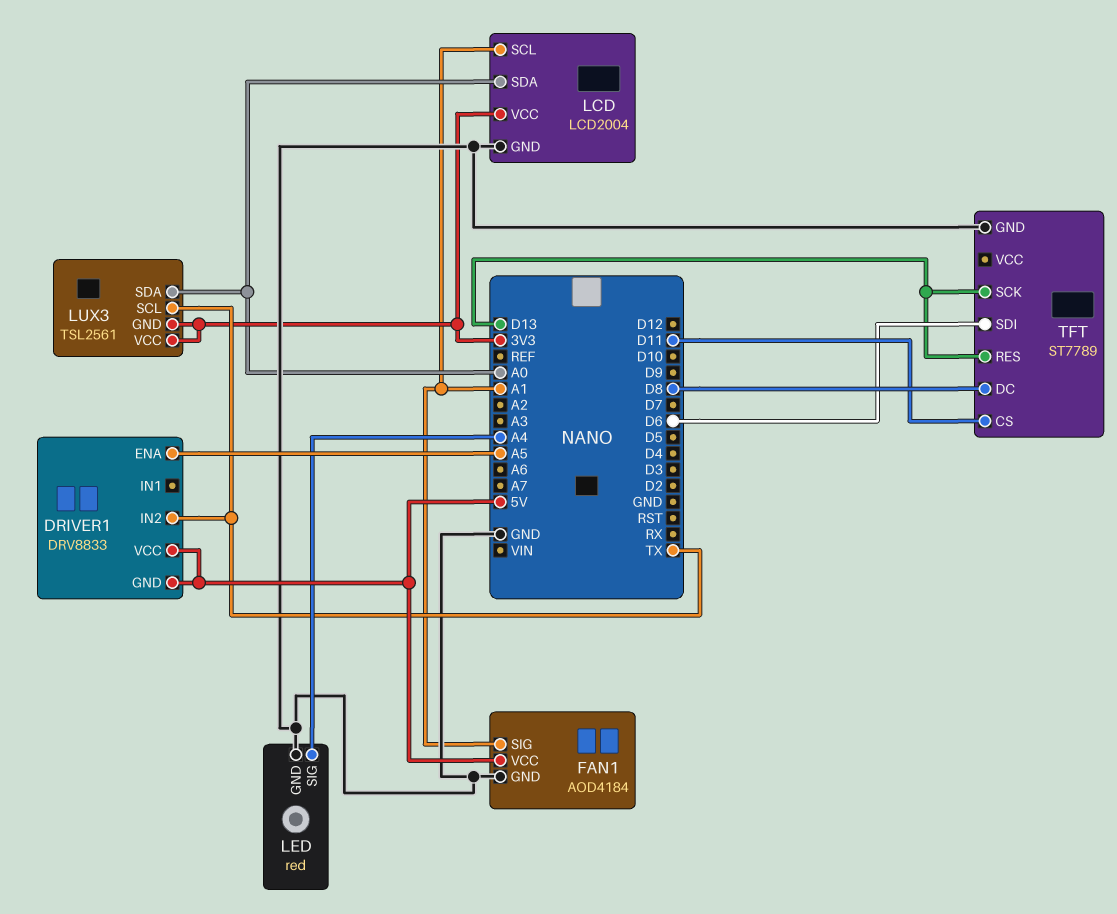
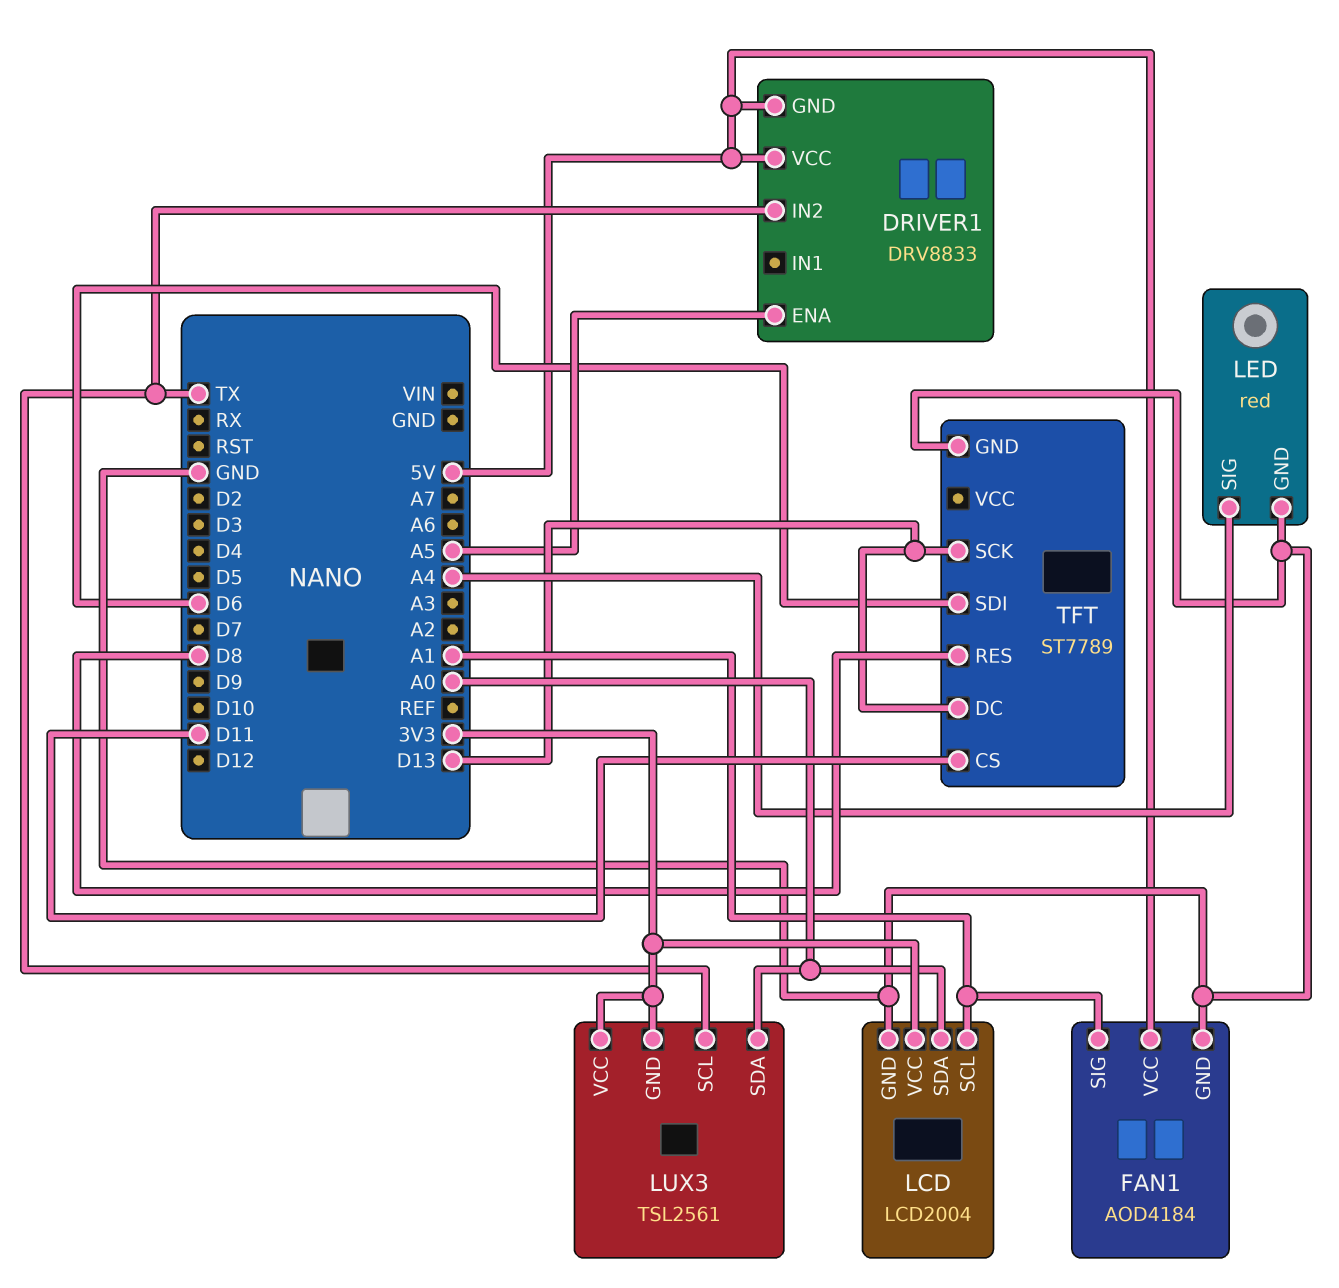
TFT pin DC: D8 -> D13
TFT pin RES: D13 -> D8

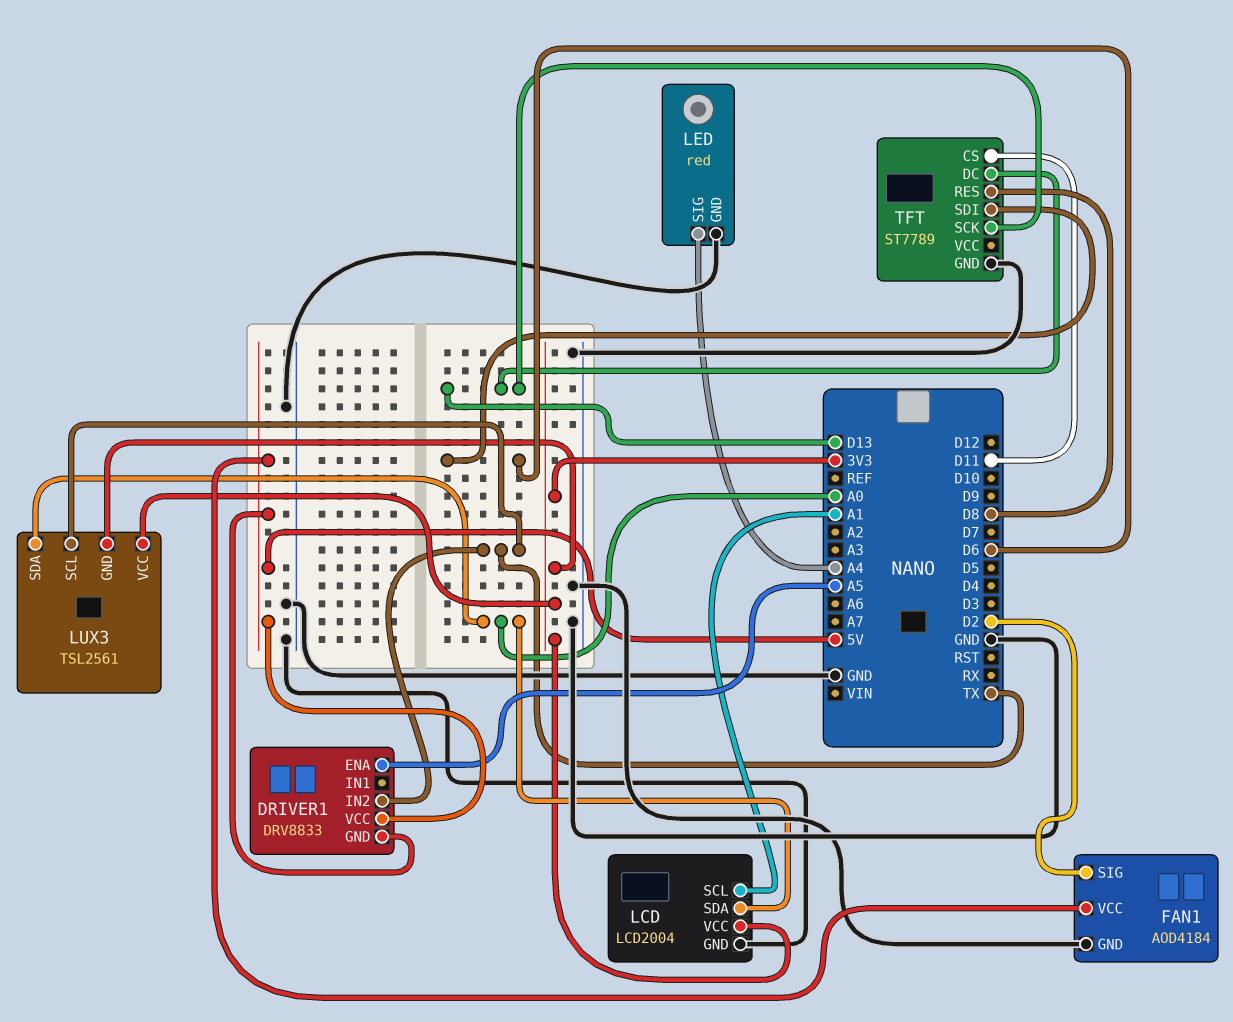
FAN1 pin SIG: A1 -> D2

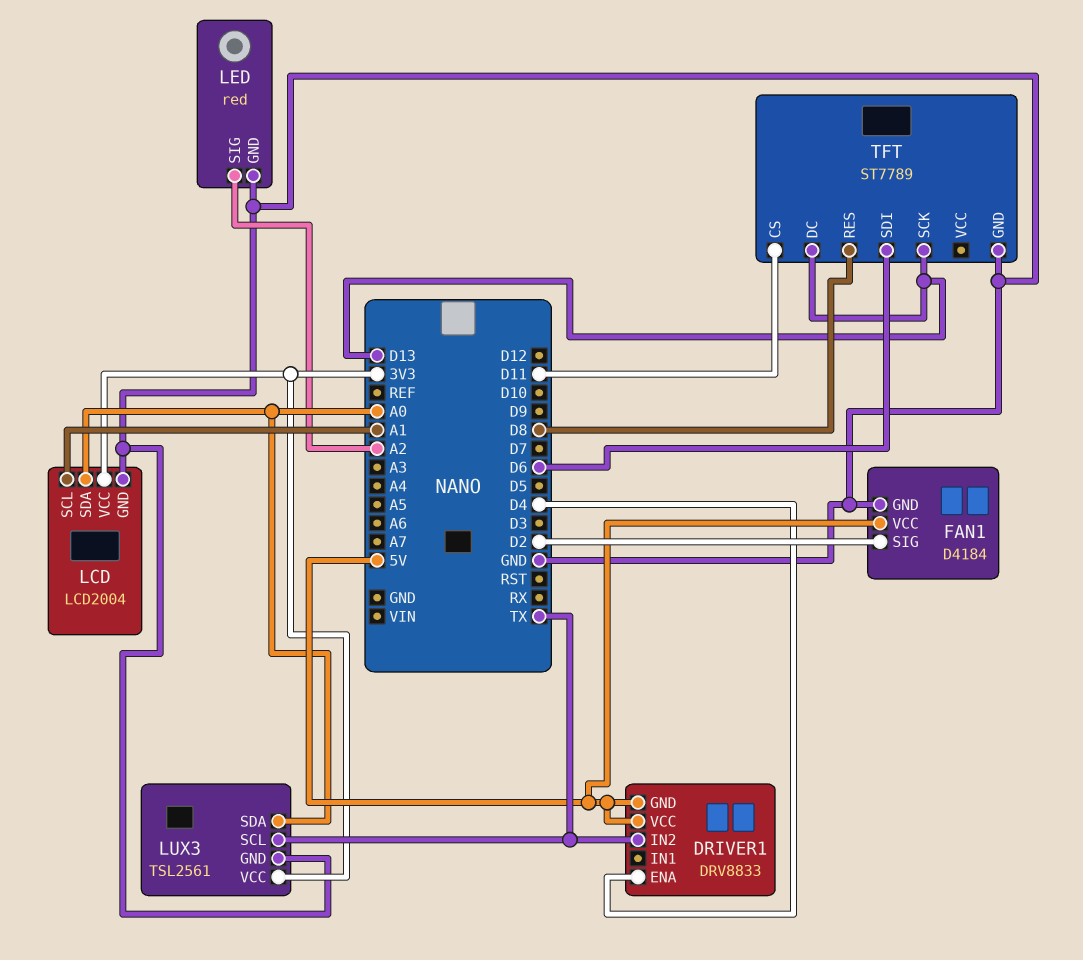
DRIVER1 pin ENA: A5 -> D4
FAN1: AOD4184 -> D4184
LED pin SIG: A4 -> A2
LUX3 pin GND: 3V3 -> GND

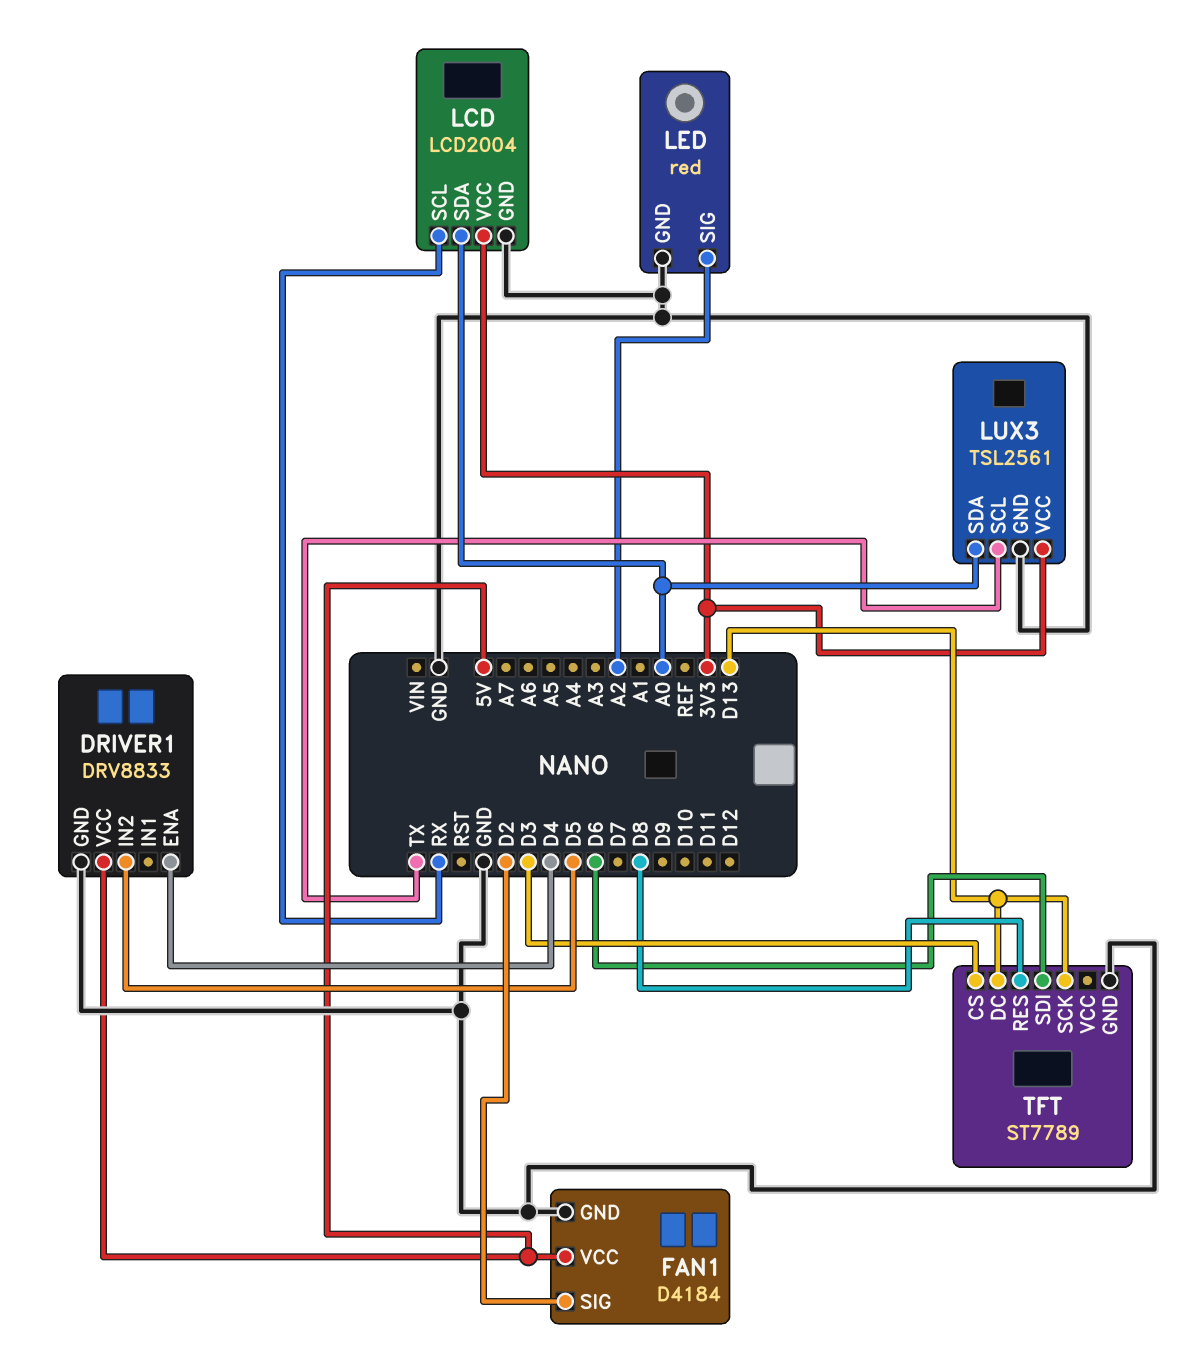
DRIVER1 pin GND: 5V -> GND
DRIVER1 pin IN2: TX -> D5
LCD pin SCL: A1 -> RX
TFT pin CS: D11 -> D3

